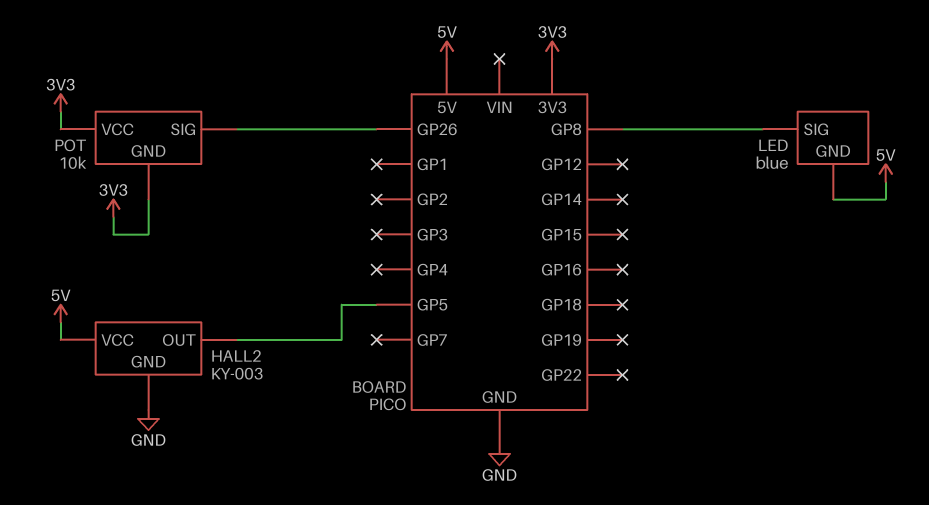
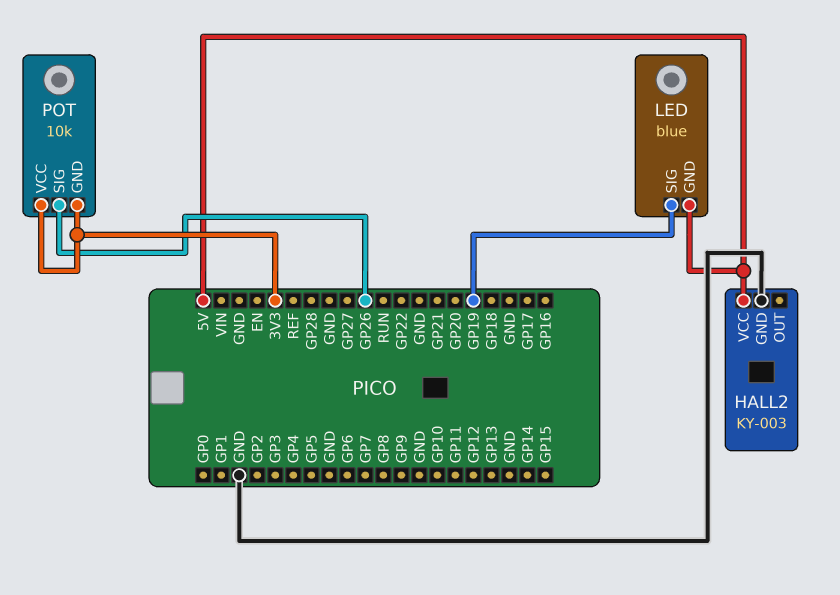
HALL2 pin OUT: GP5 -> none
LED pin SIG: GP8 -> GP19

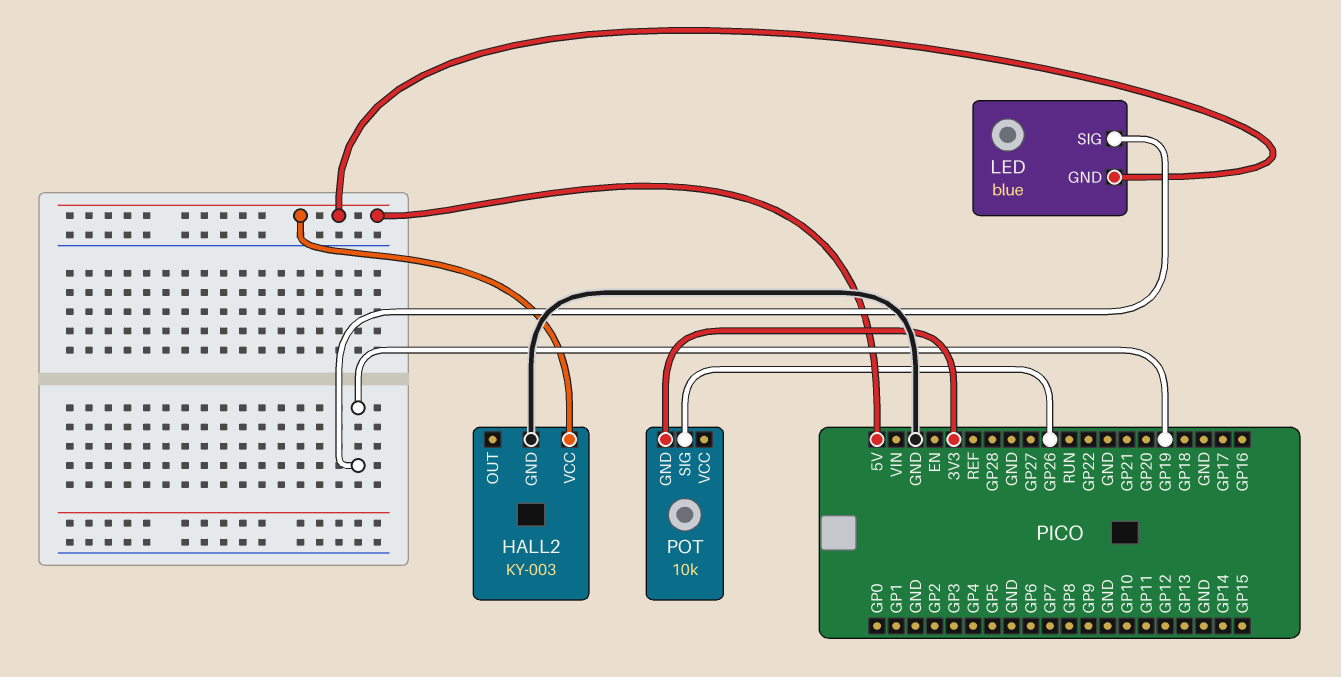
POT pin VCC: 3V3 -> none

